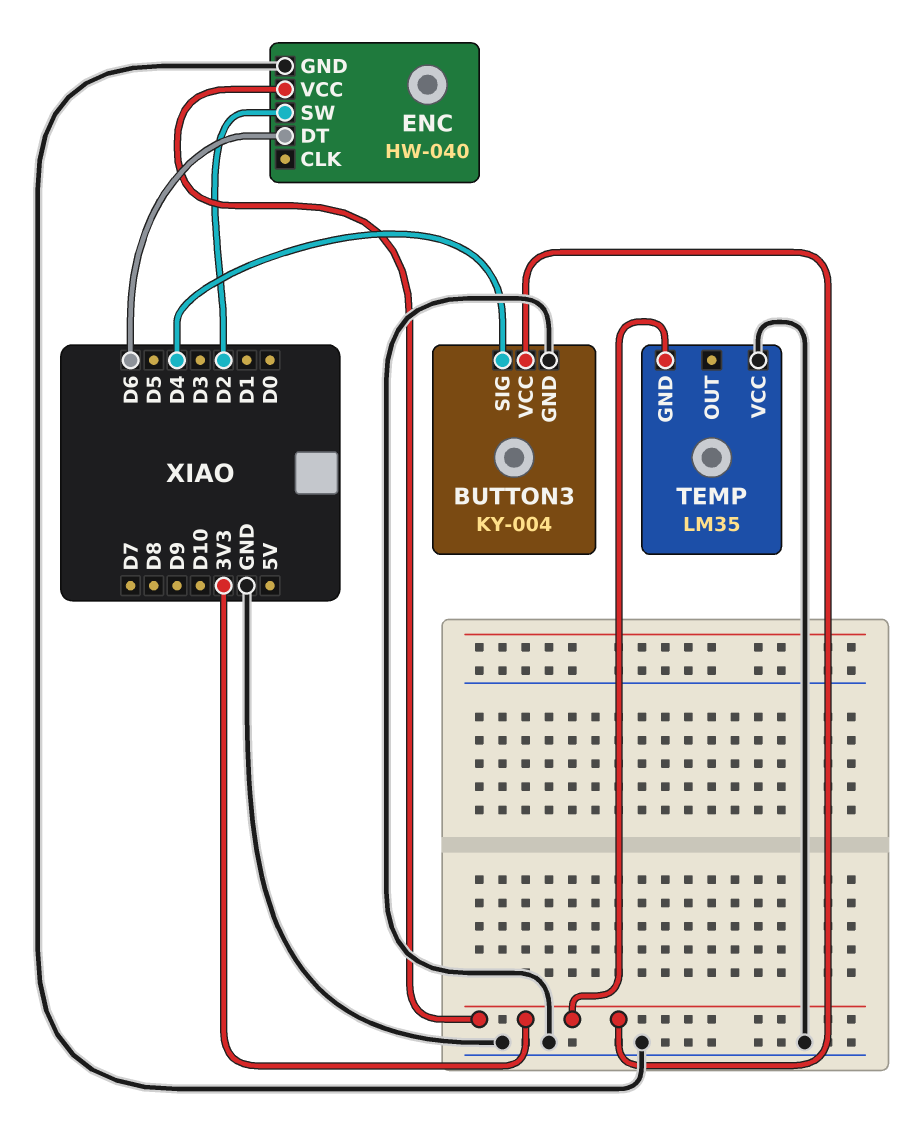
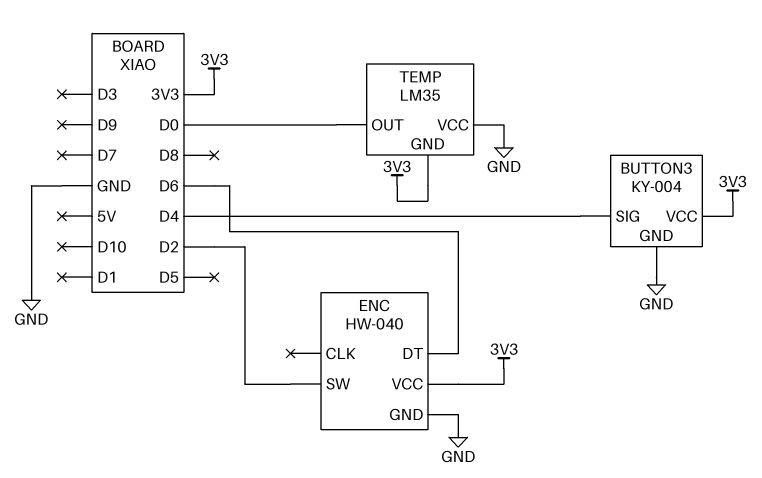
TEMP pin OUT: none -> D0

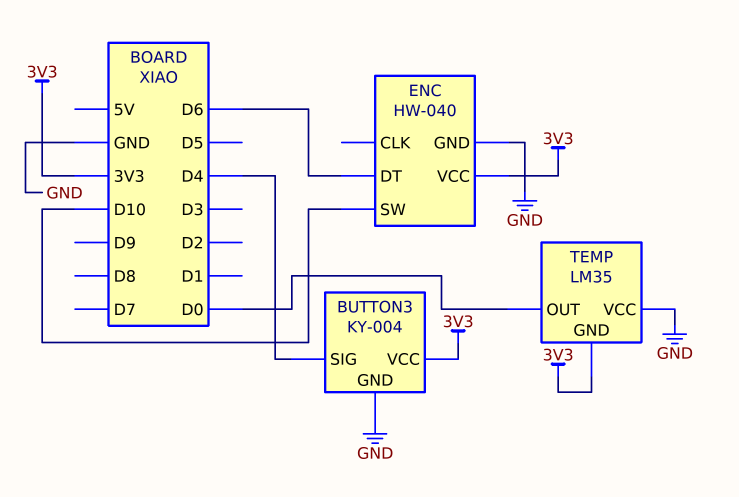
ENC pin SW: D2 -> D10

